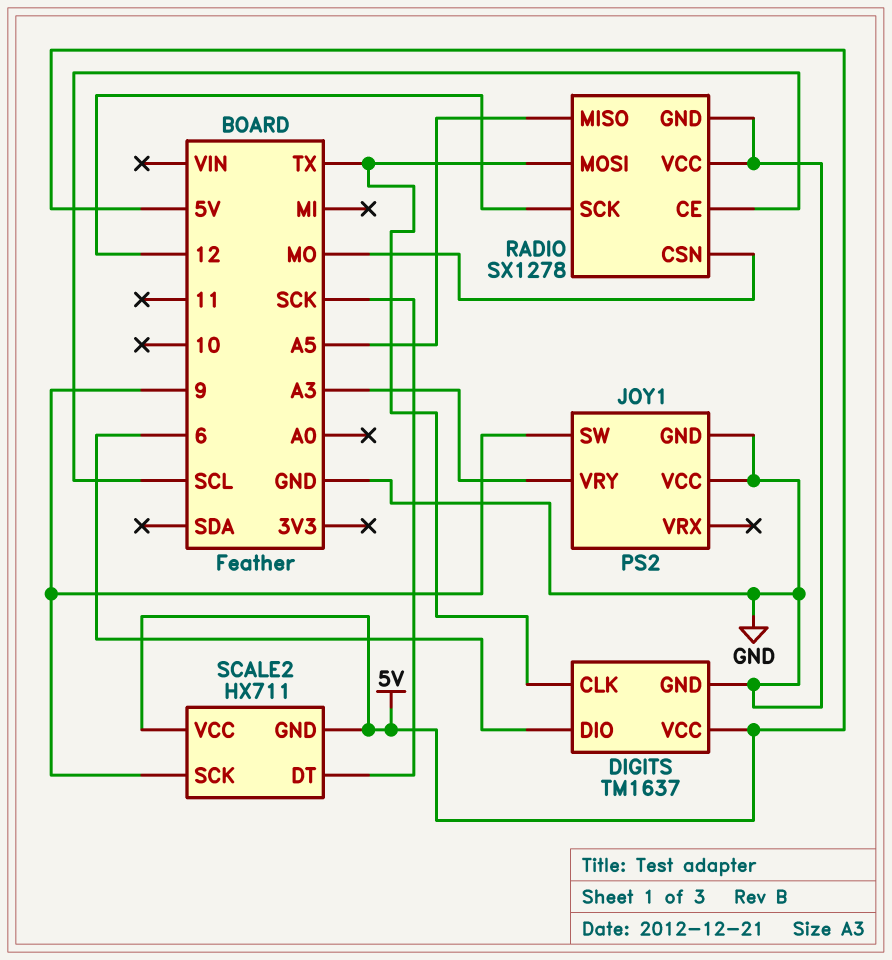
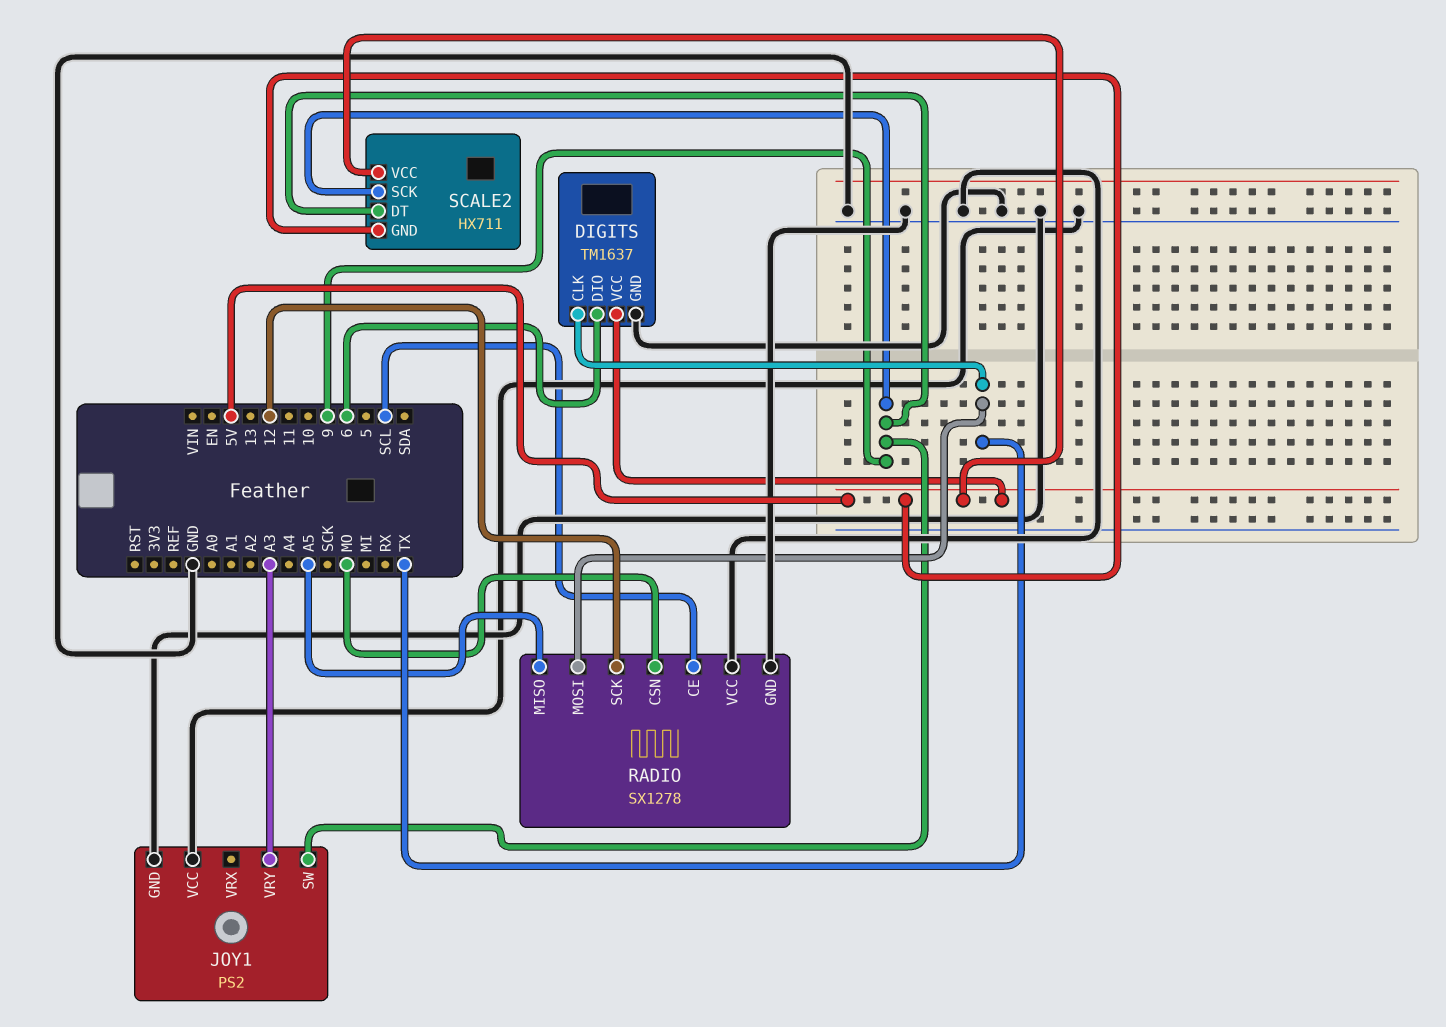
SCALE2 pin DT: SCK -> 9

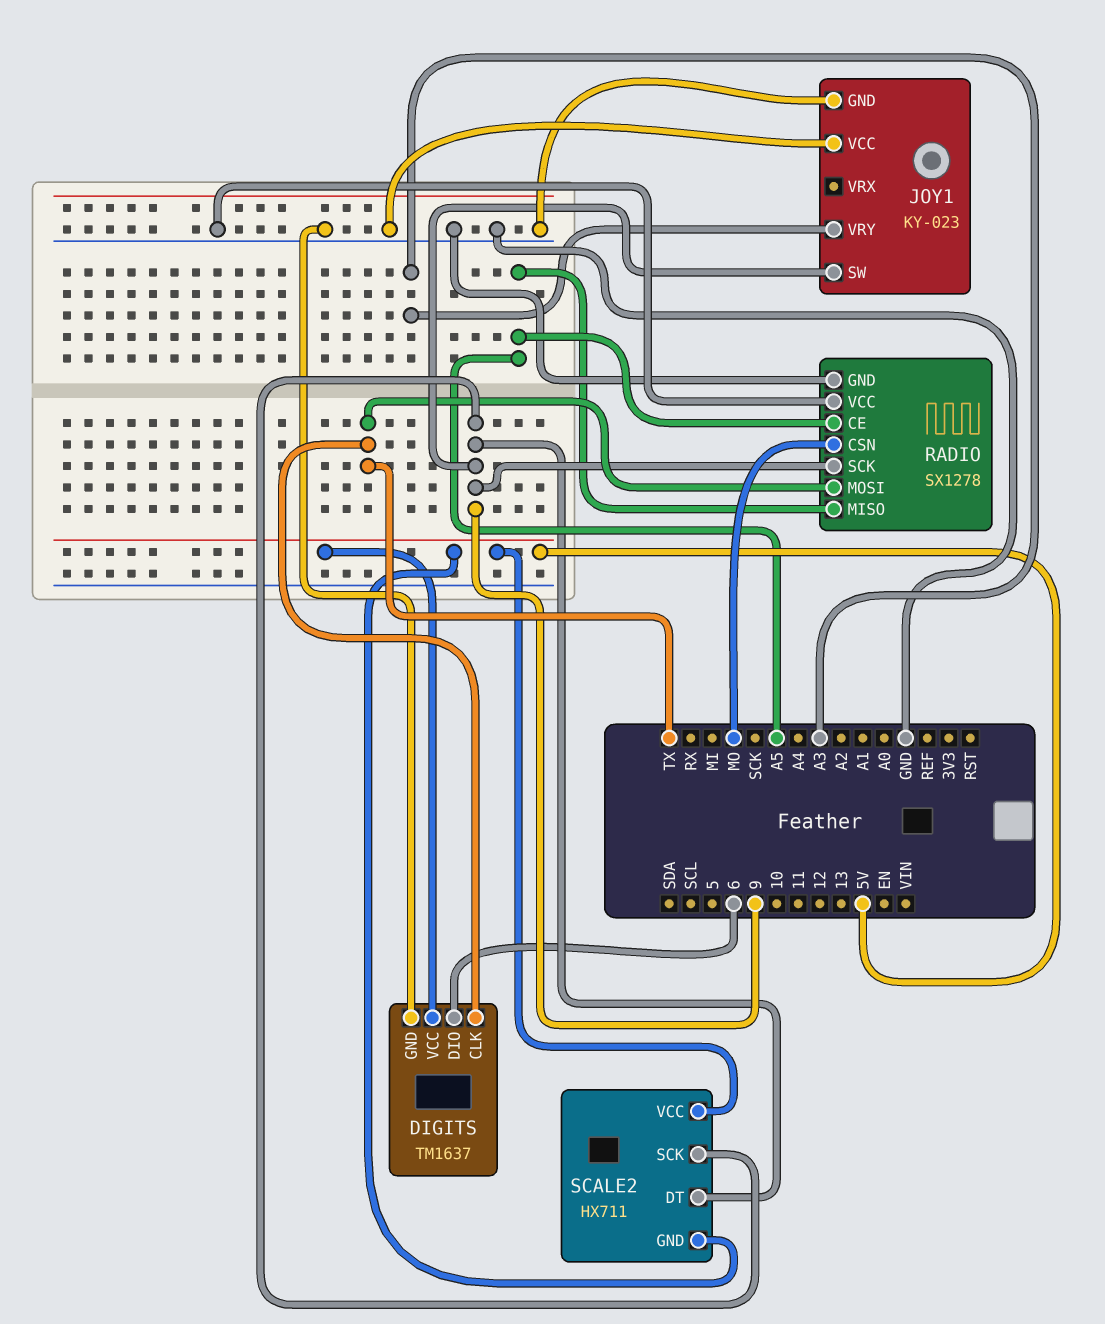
JOY1: PS2 -> KY-023
RADIO pin CE: SCL -> A5
RADIO pin SCK: 12 -> 9

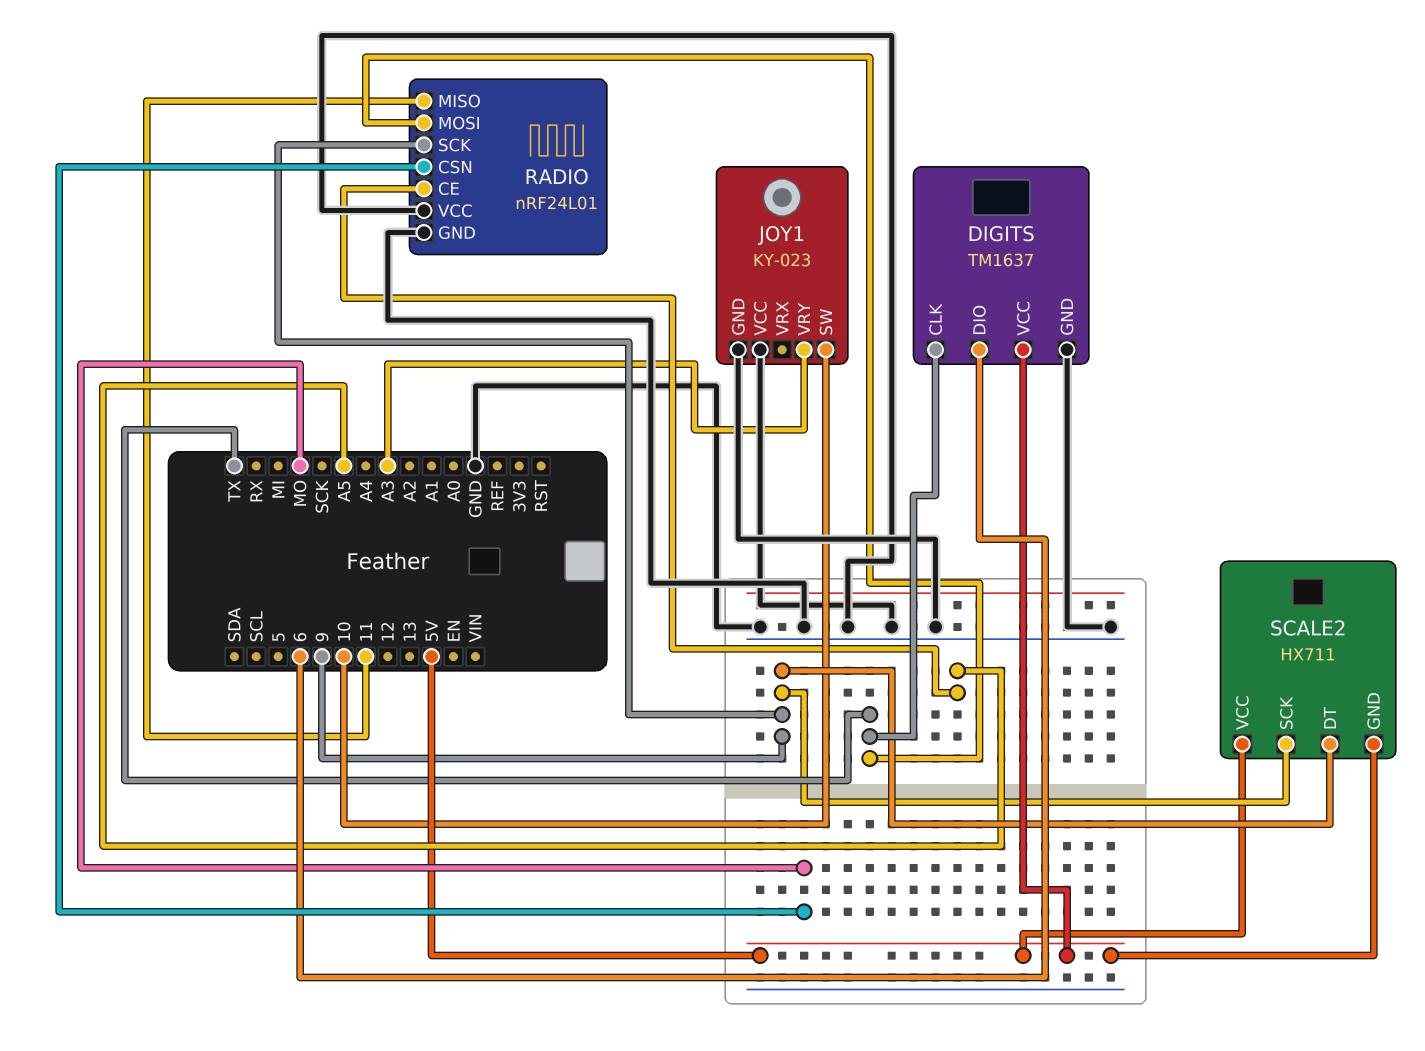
JOY1 pin SW: 9 -> 10
RADIO: SX1278 -> nRF24L01
RADIO pin MISO: A5 -> 11

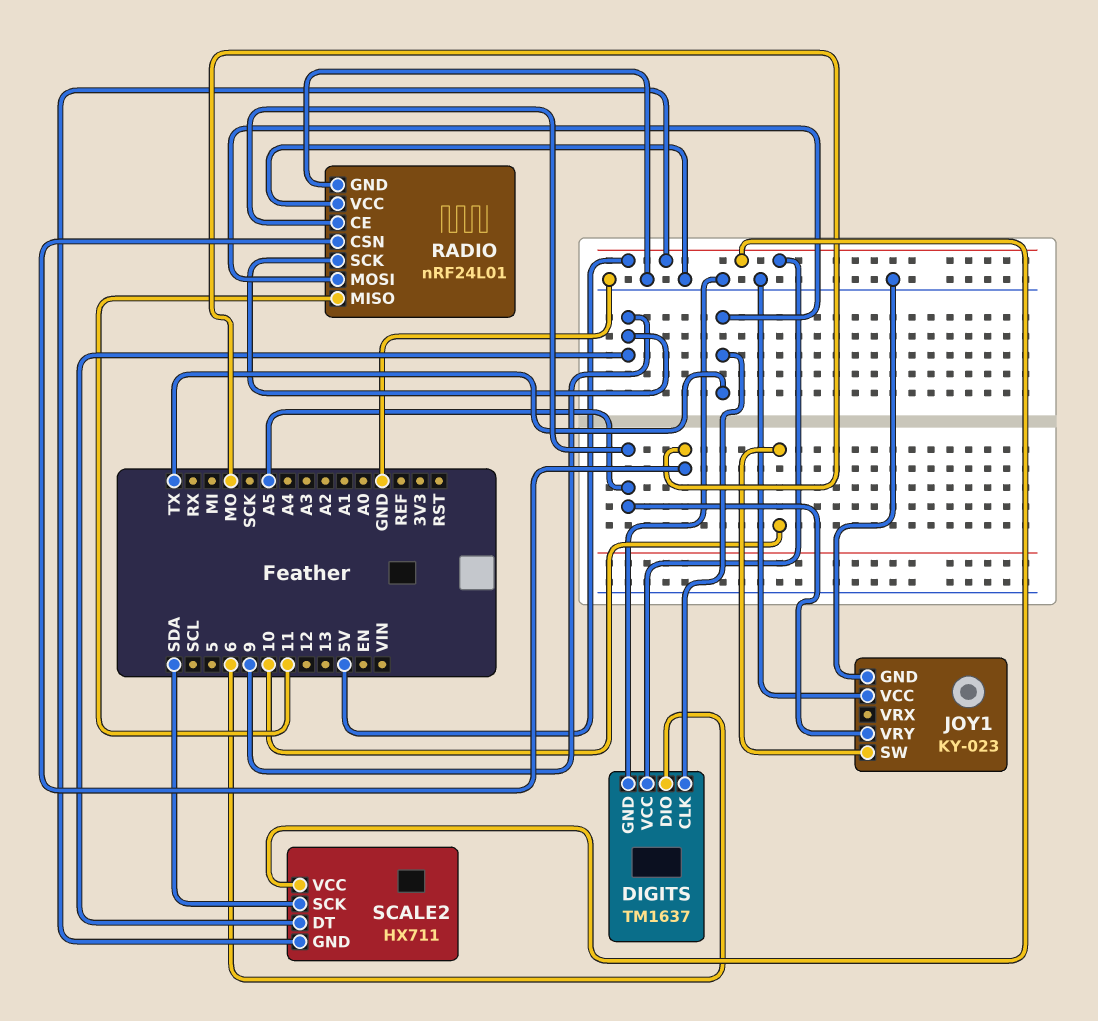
JOY1 pin VRY: A3 -> A5
SCALE2 pin SCK: 9 -> SDA

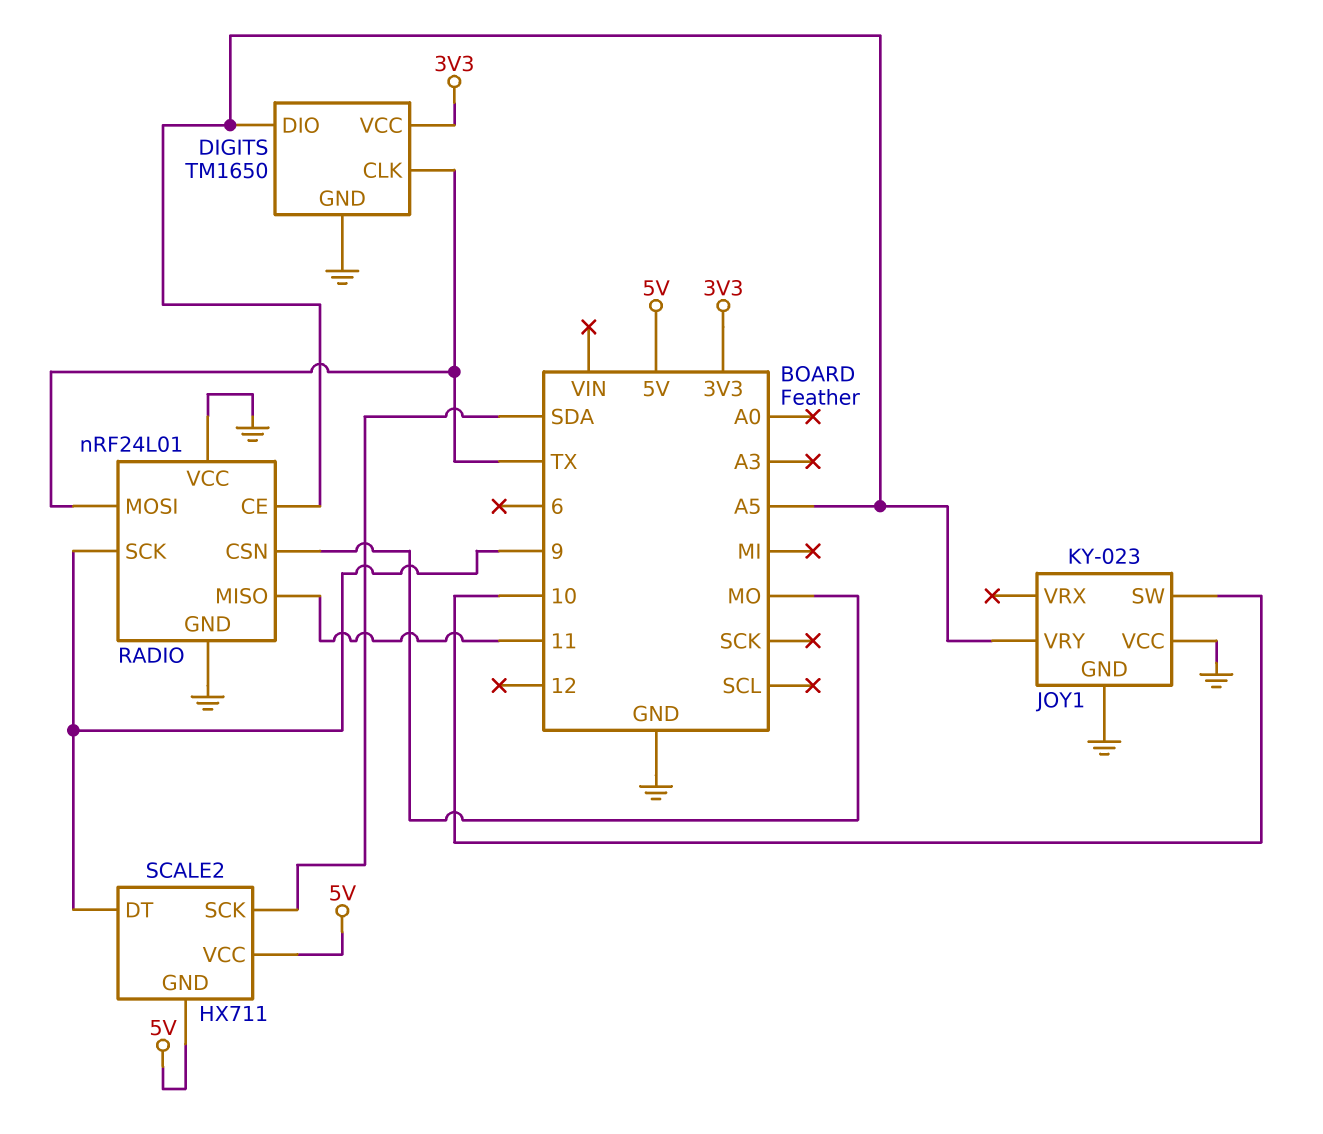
DIGITS: TM1637 -> TM1650
DIGITS pin DIO: 6 -> A5
DIGITS pin VCC: 5V -> 3V3

